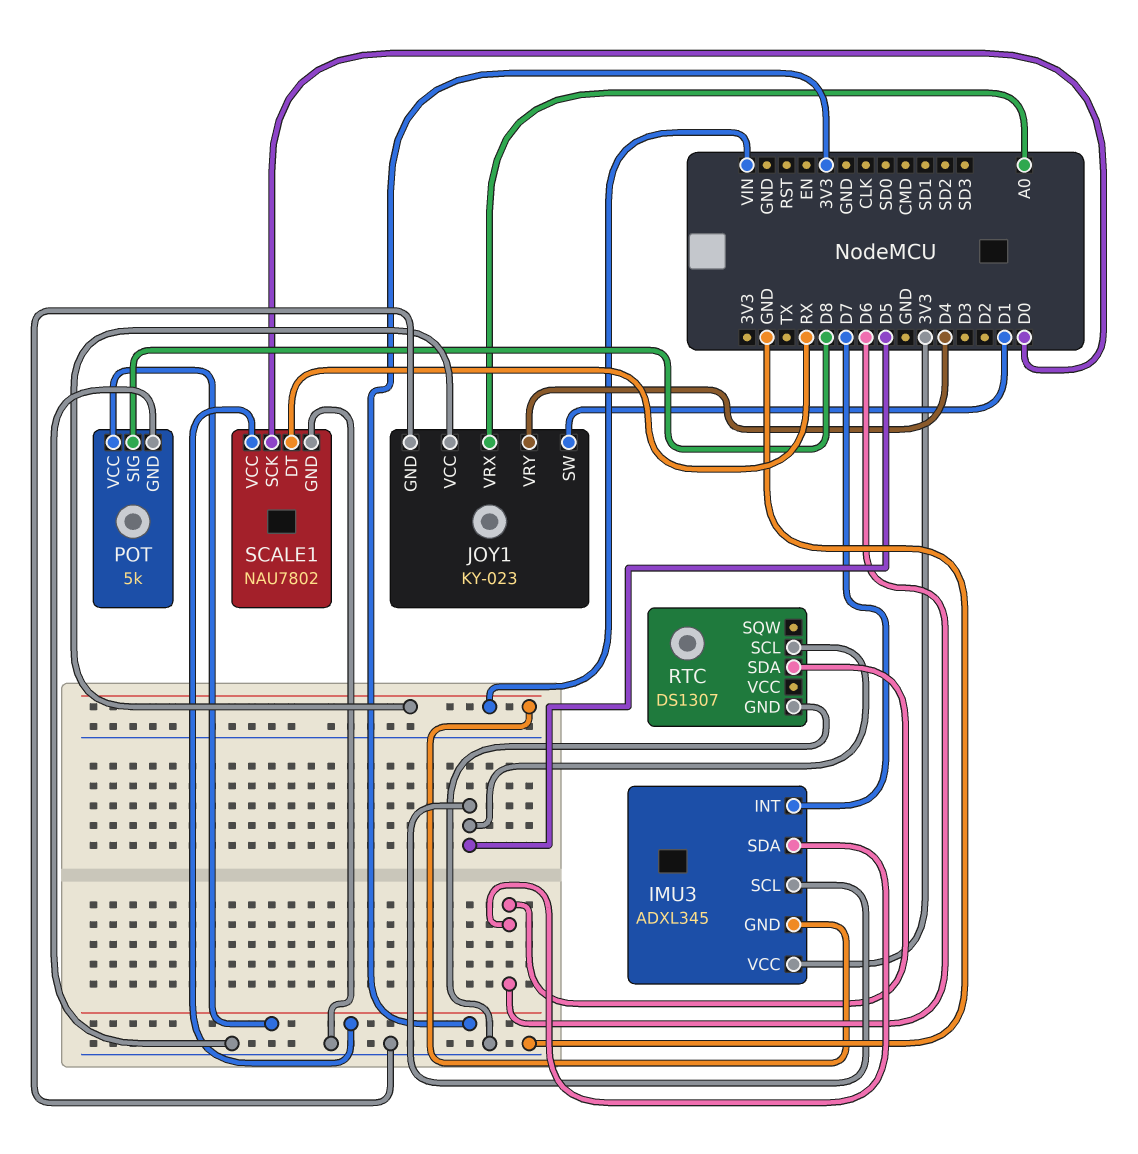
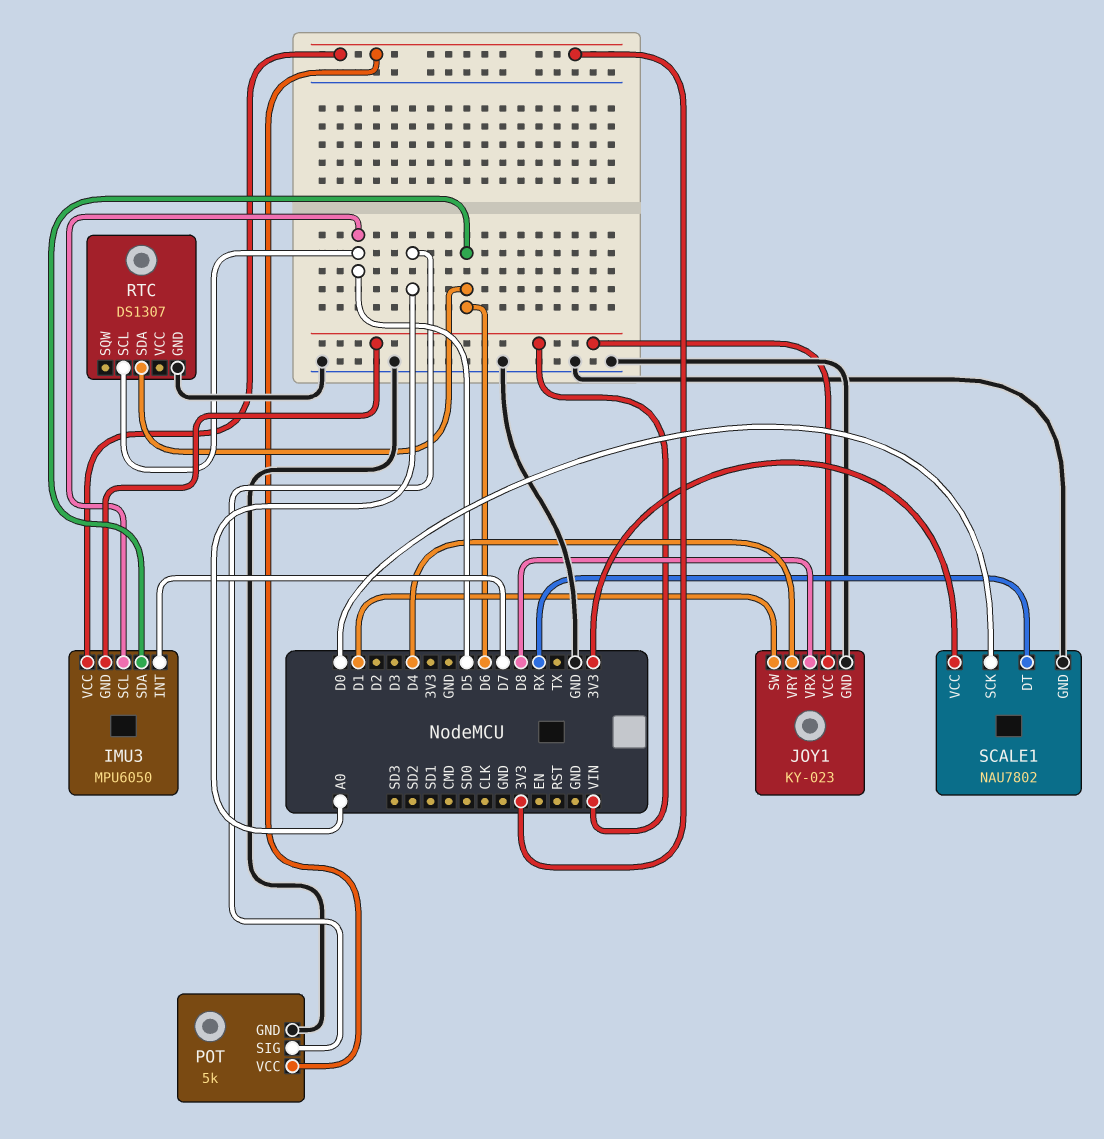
IMU3: ADXL345 -> MPU6050
JOY1 pin VRX: A0 -> D8
POT pin SIG: D8 -> A0

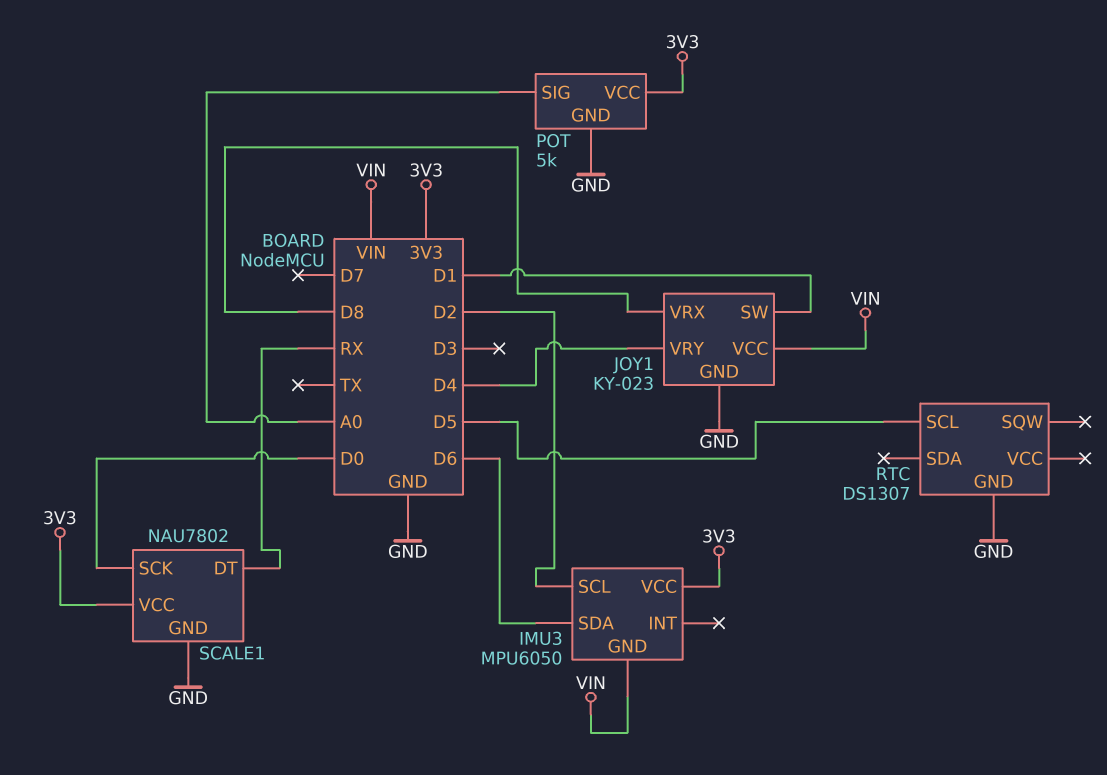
IMU3 pin INT: D7 -> none
IMU3 pin SCL: D5 -> D2
RTC pin SDA: D6 -> none

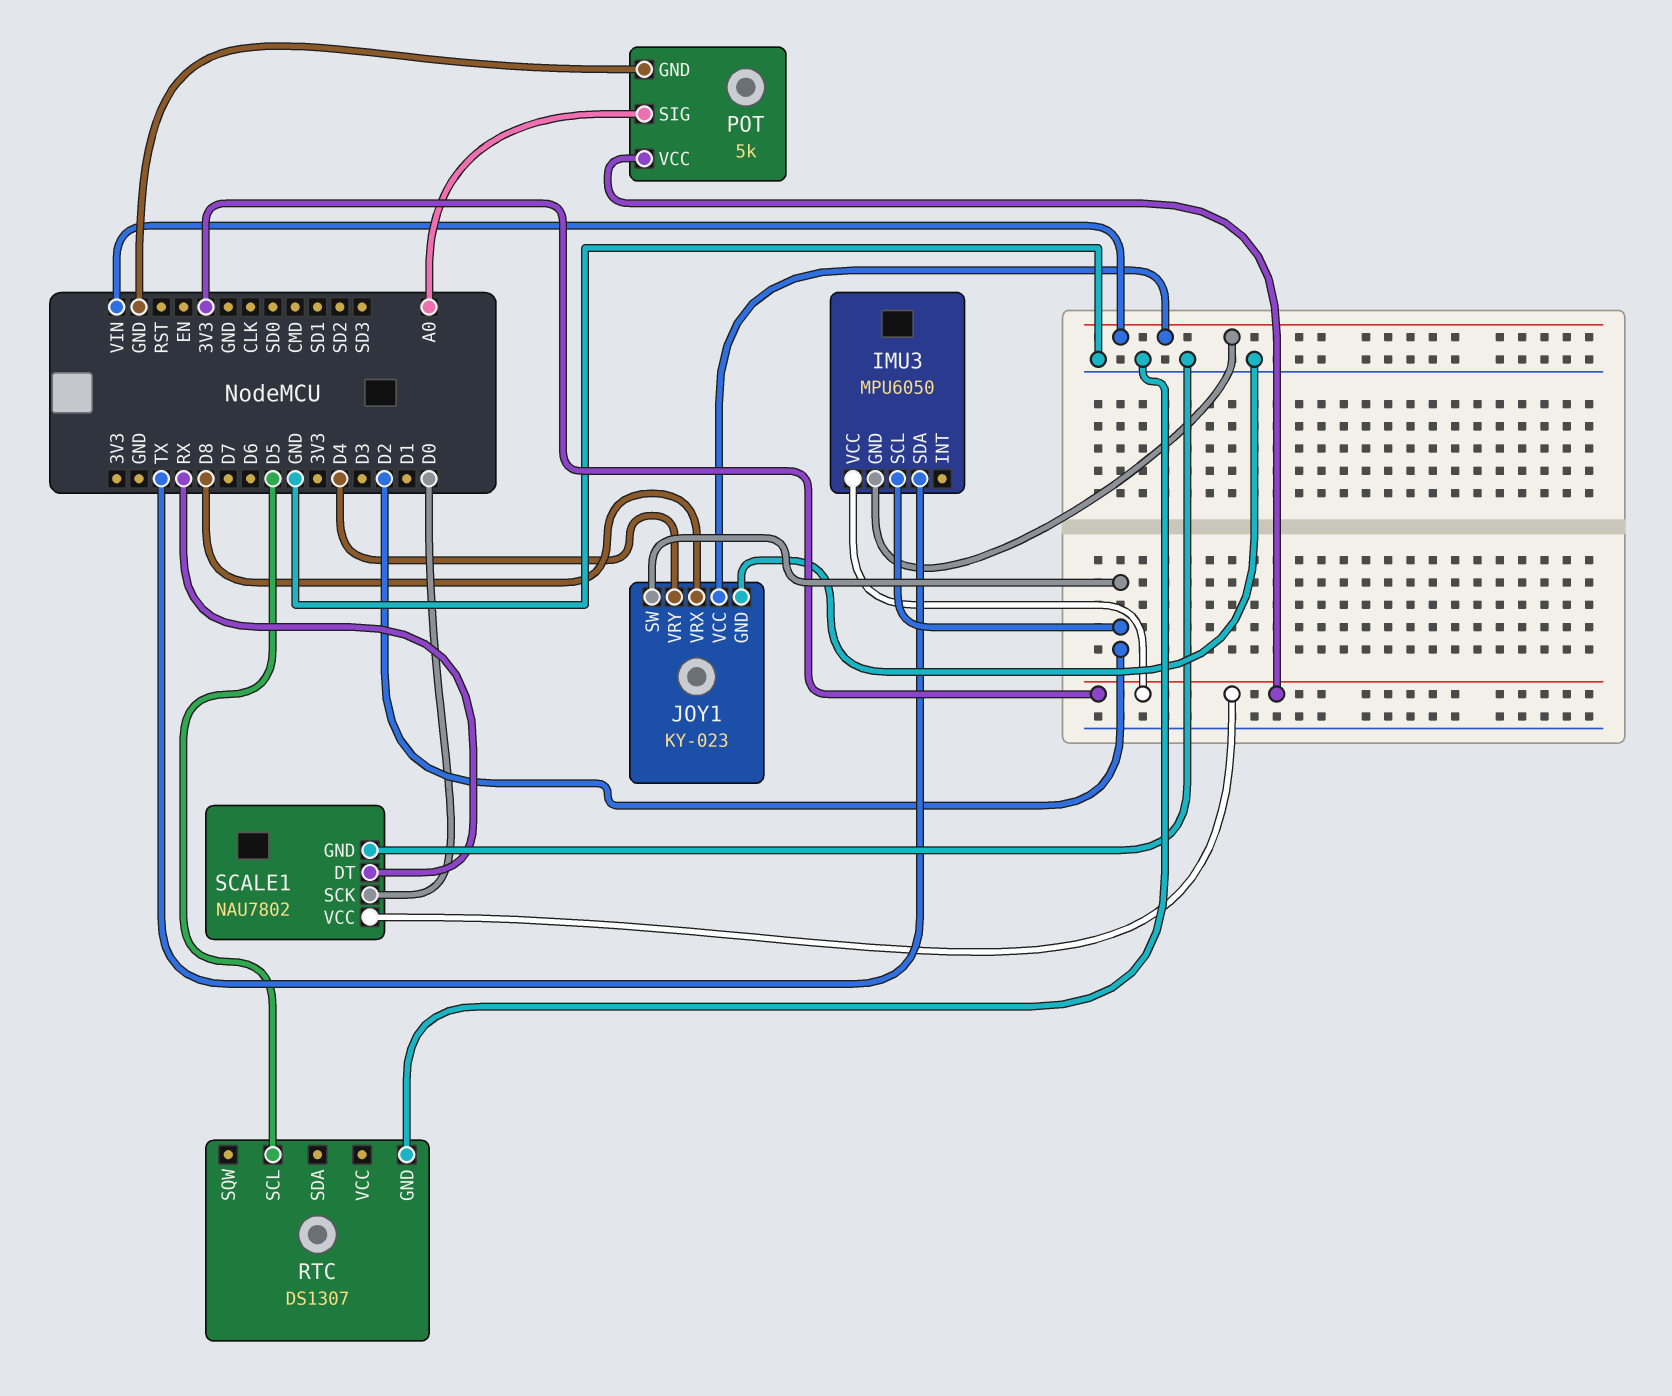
IMU3 pin SDA: D6 -> TX
JOY1 pin SW: D1 -> D2

